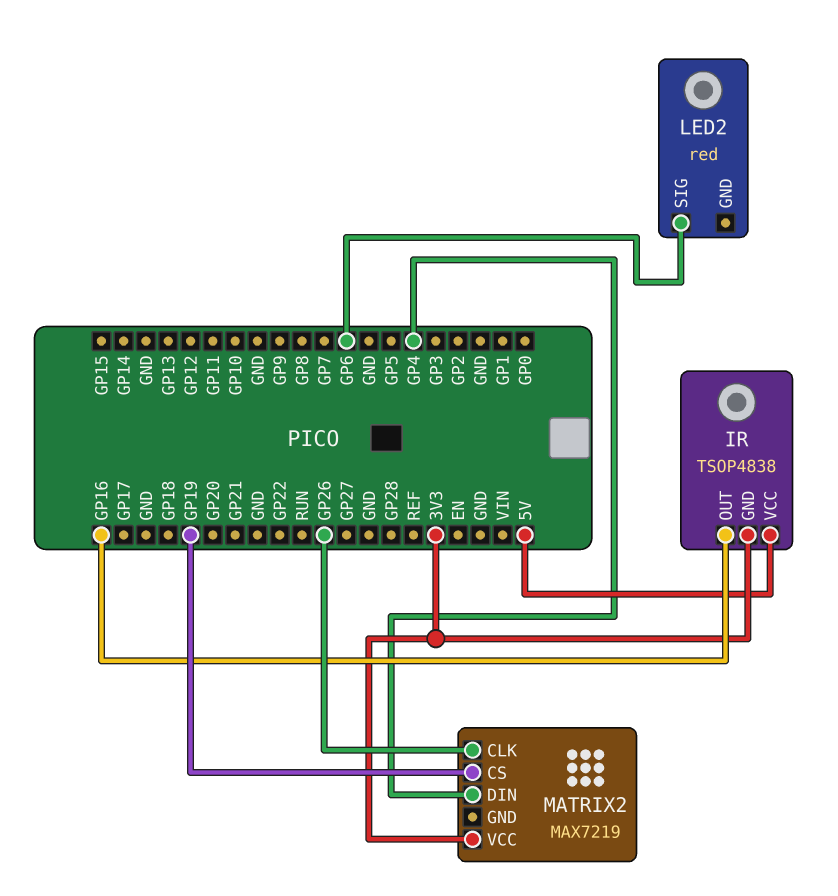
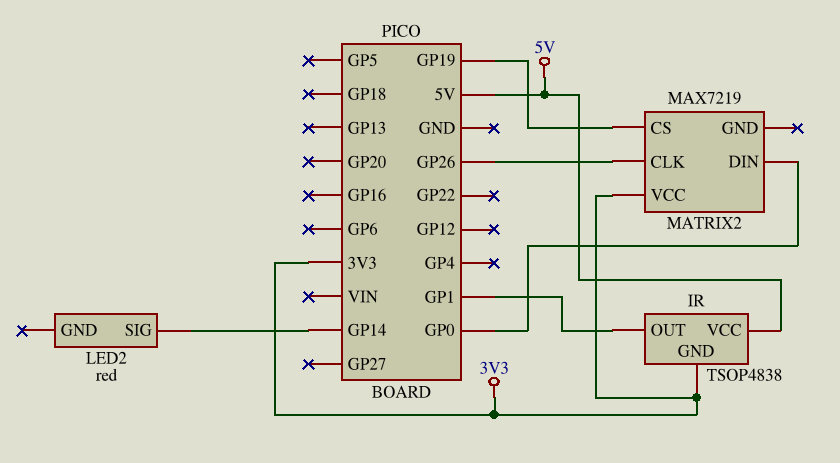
IR pin OUT: GP16 -> GP1
LED2 pin SIG: GP6 -> GP14
MATRIX2 pin DIN: GP4 -> GP0

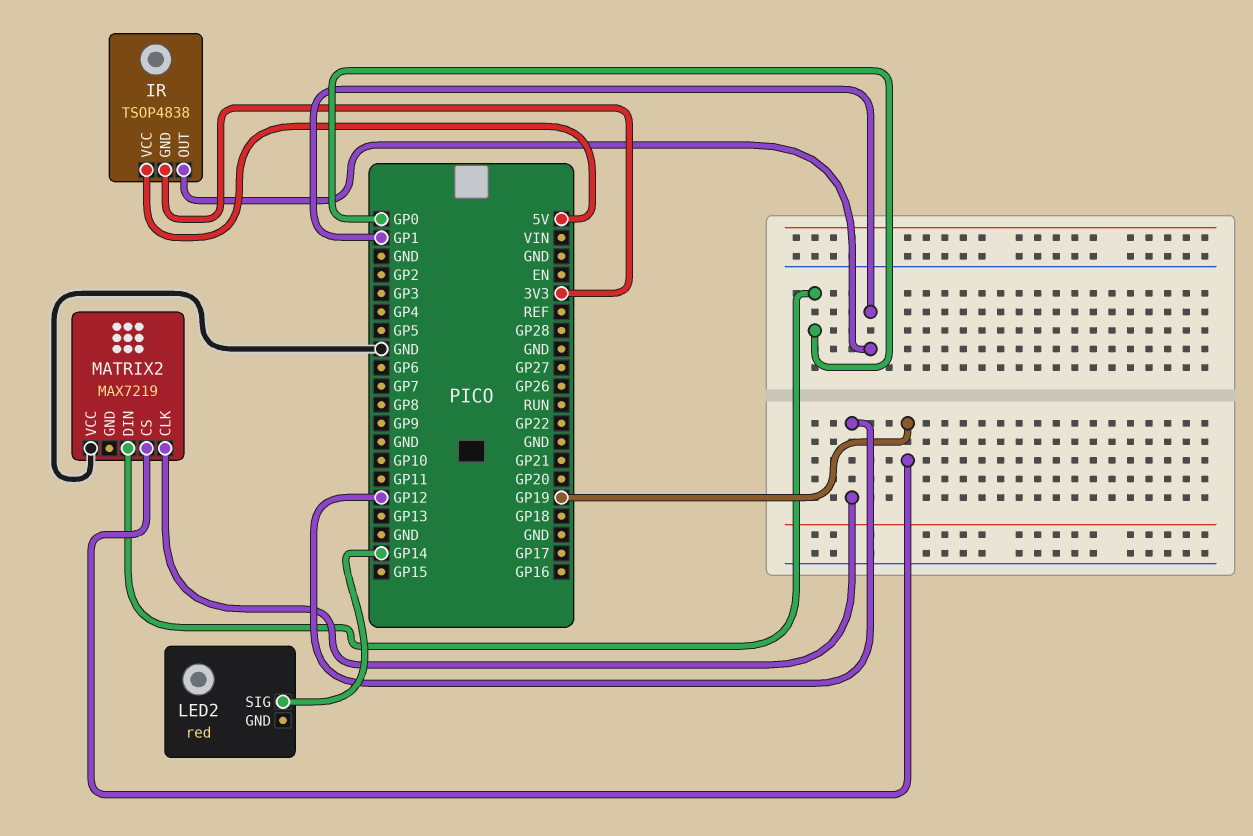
MATRIX2 pin CLK: GP26 -> GP12
MATRIX2 pin VCC: 3V3 -> GND

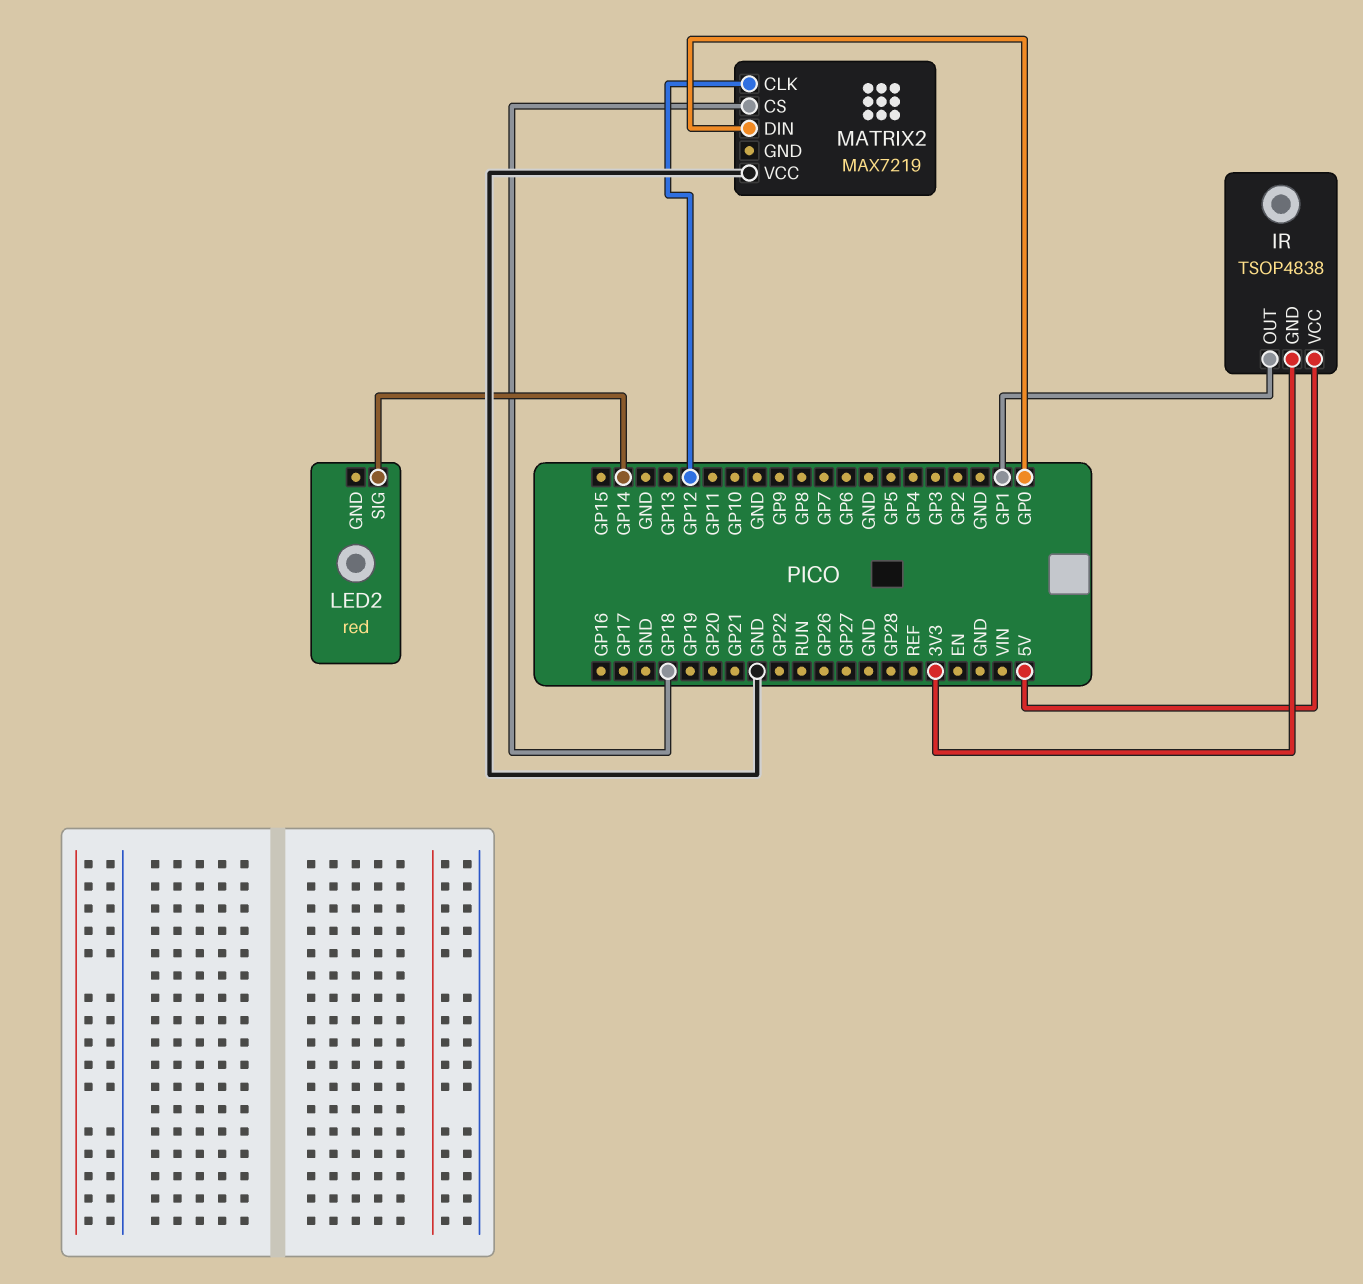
MATRIX2 pin CS: GP19 -> GP18

